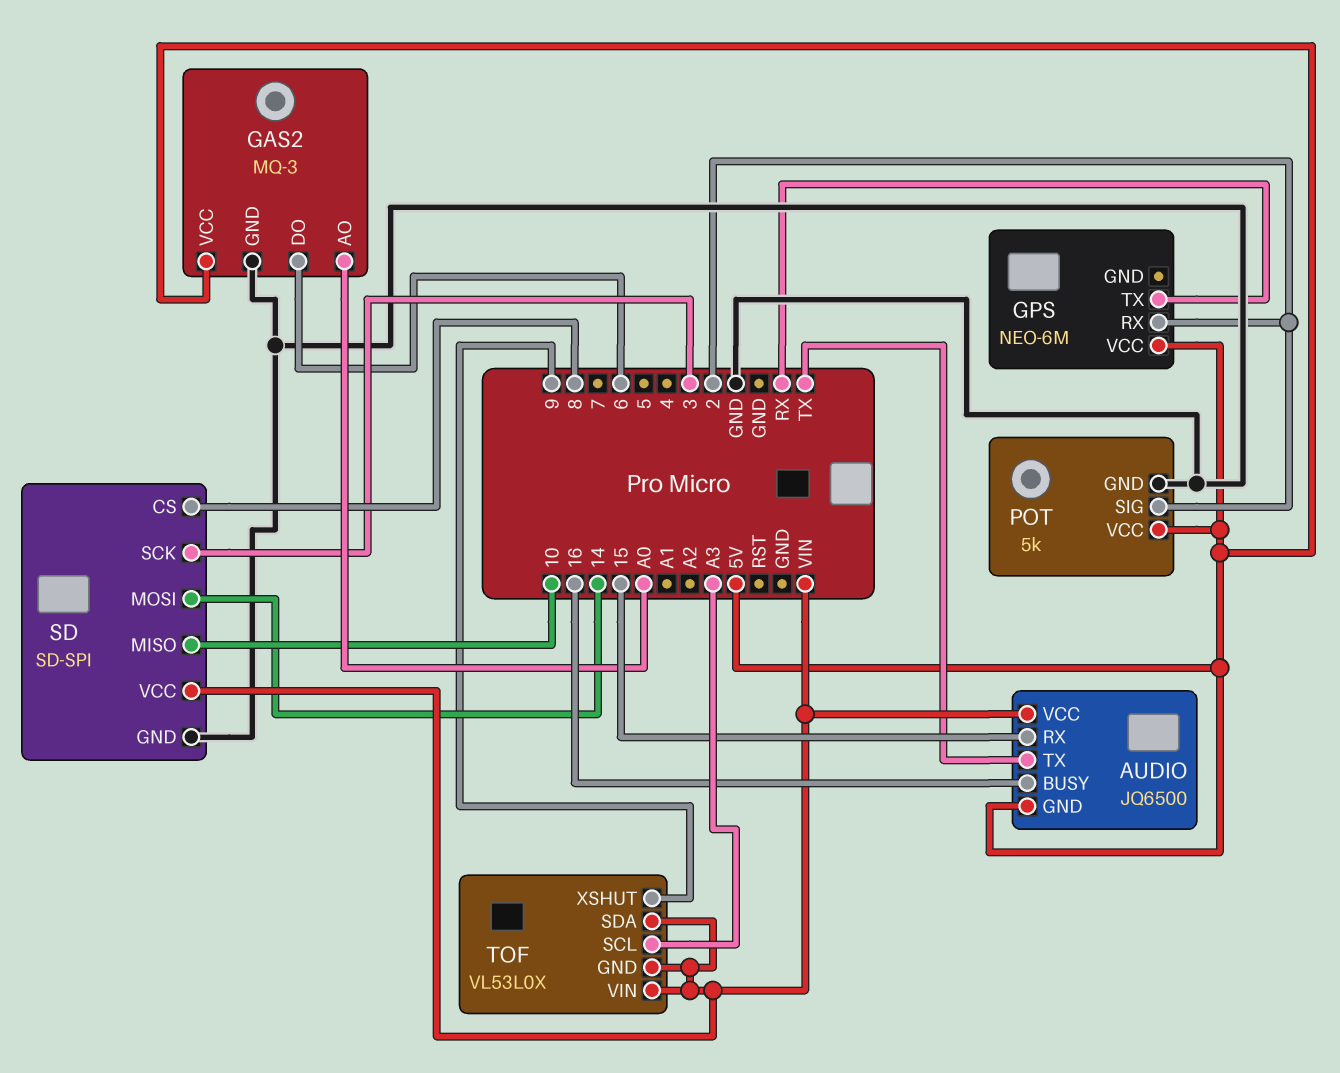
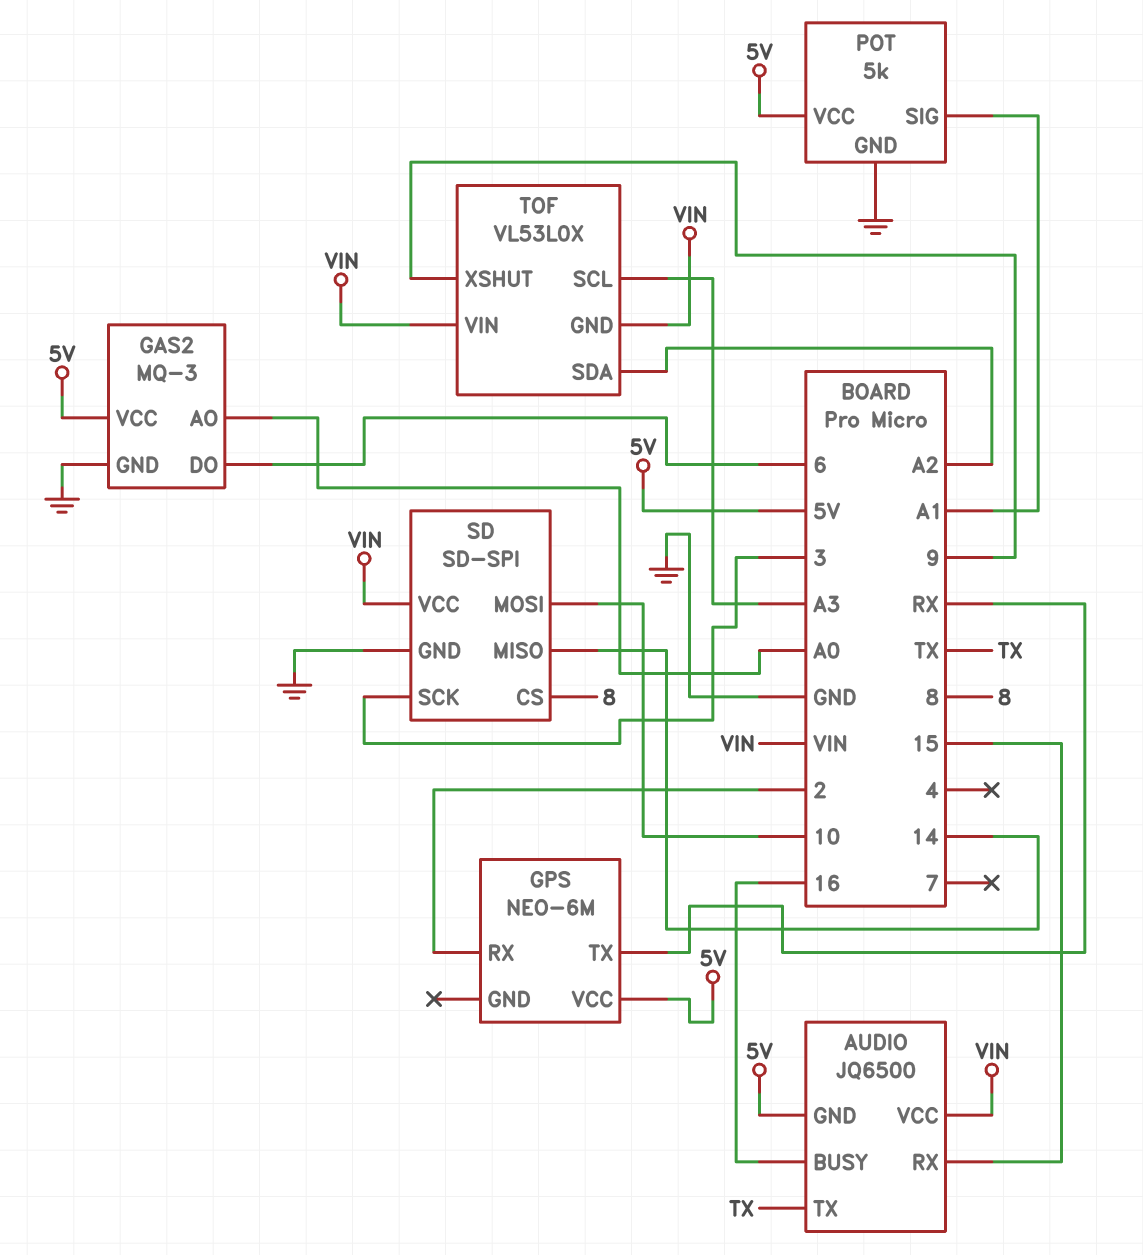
POT pin SIG: 2 -> A1
SD pin MISO: 10 -> 14
SD pin MOSI: 14 -> 10
TOF pin SDA: VIN -> A2

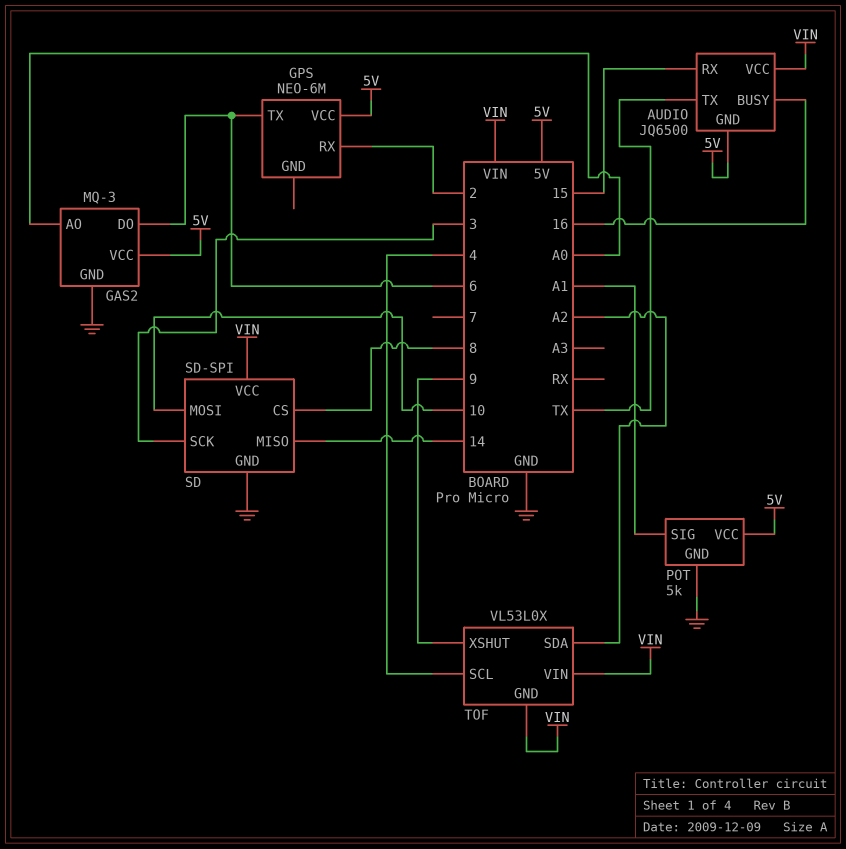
GPS pin TX: RX -> 6
TOF pin SCL: A3 -> 4

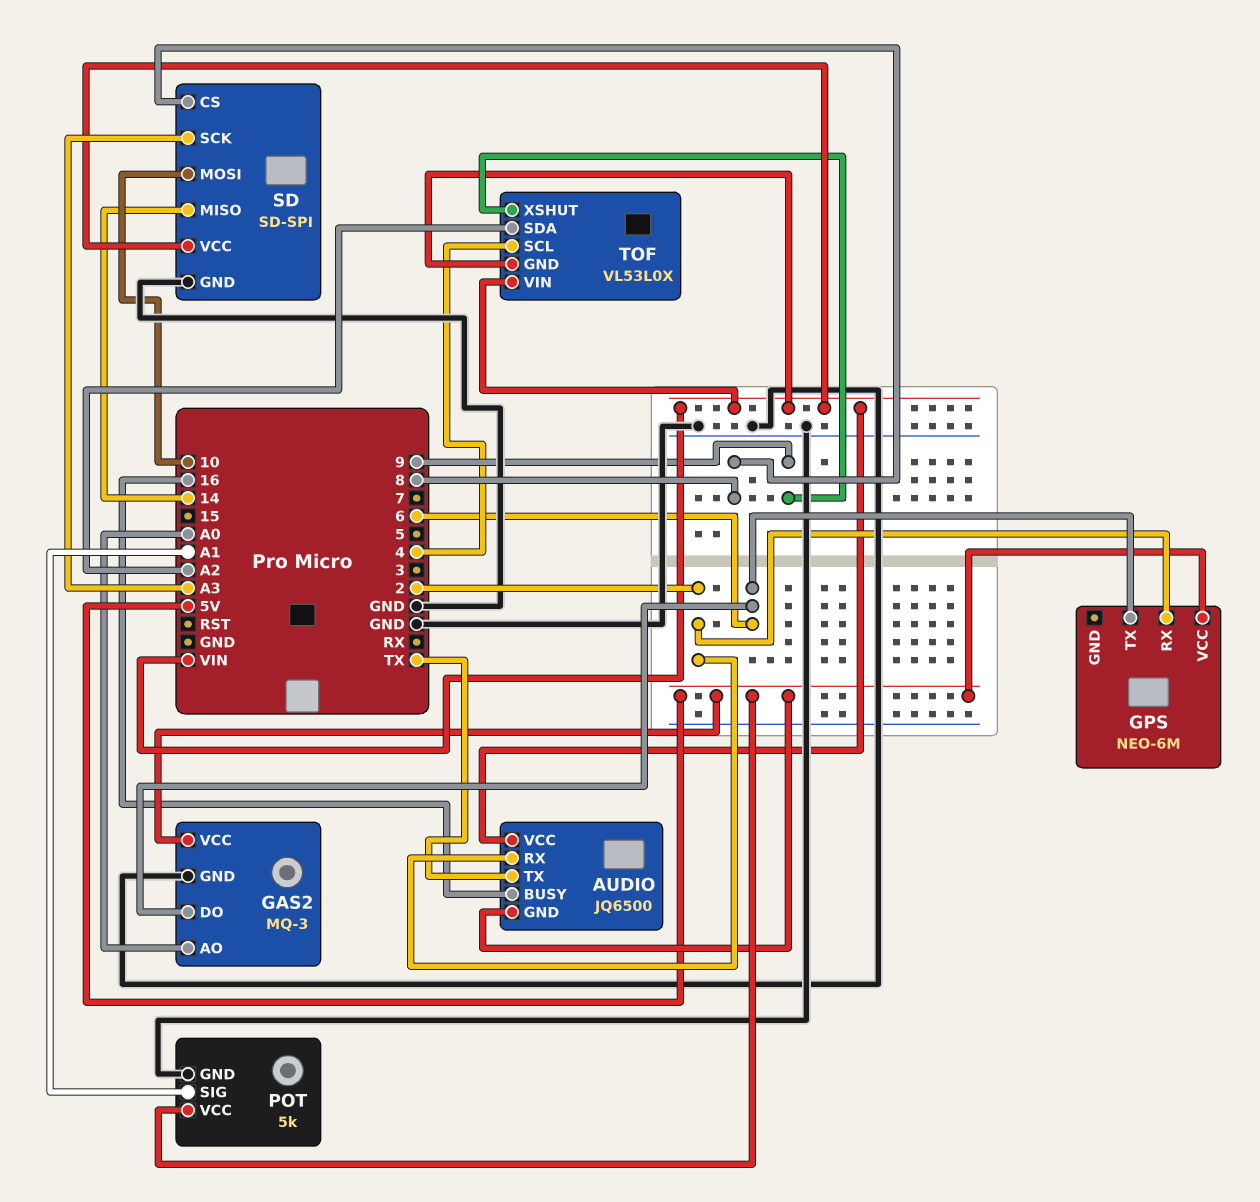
AUDIO pin RX: 15 -> 2
SD pin SCK: 3 -> A3

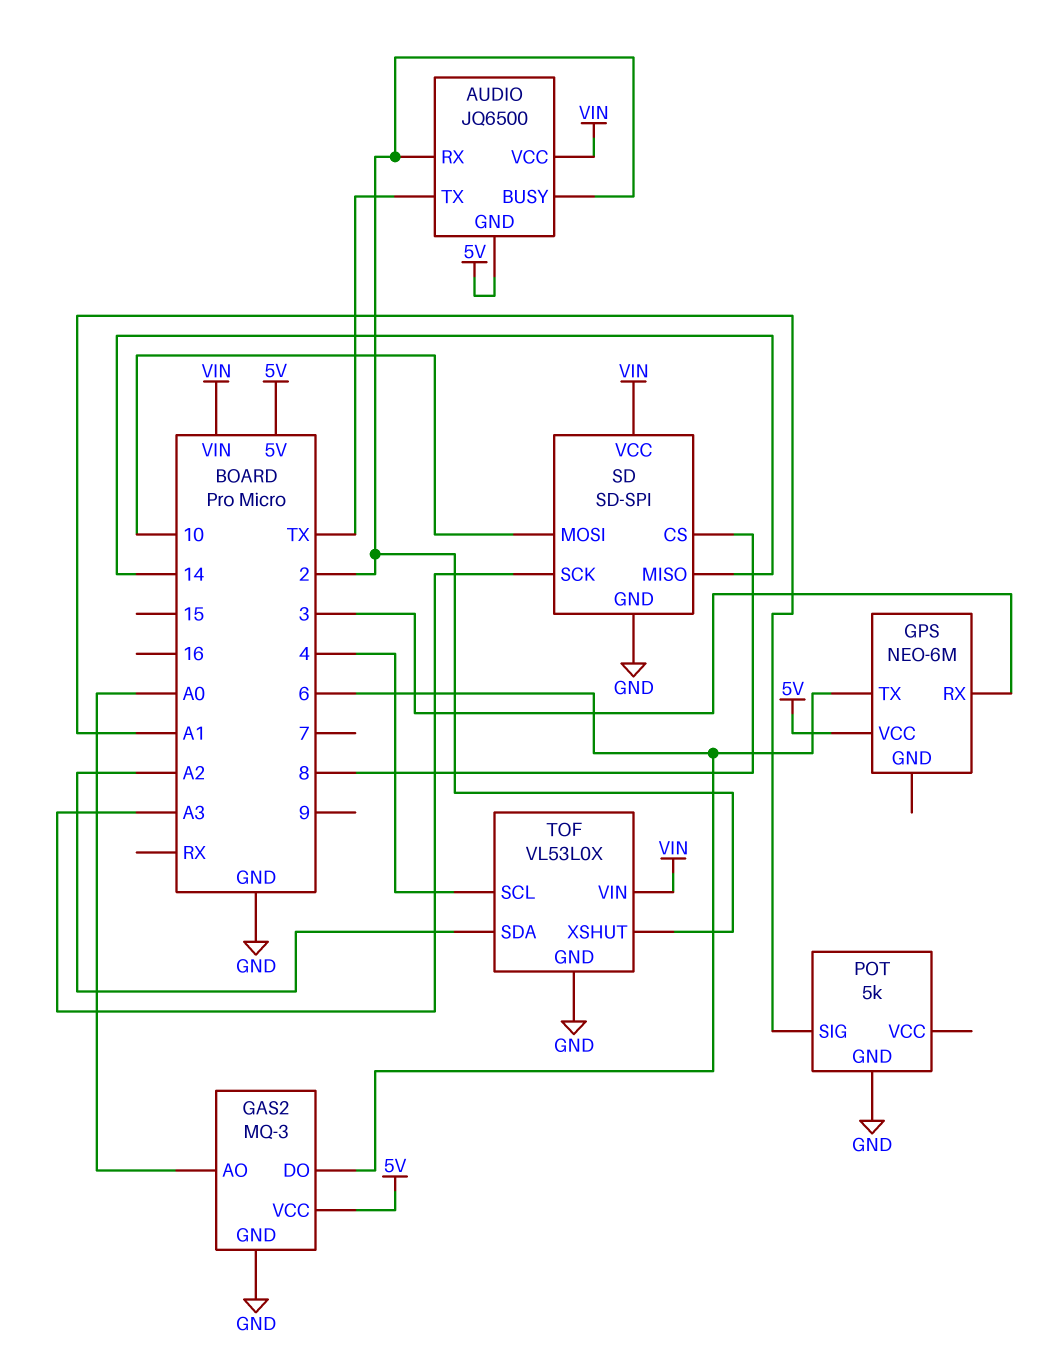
AUDIO pin BUSY: 16 -> 2
GPS pin RX: 2 -> 3
POT pin VCC: 5V -> none
TOF pin GND: VIN -> GND
TOF pin XSHUT: 9 -> 2

